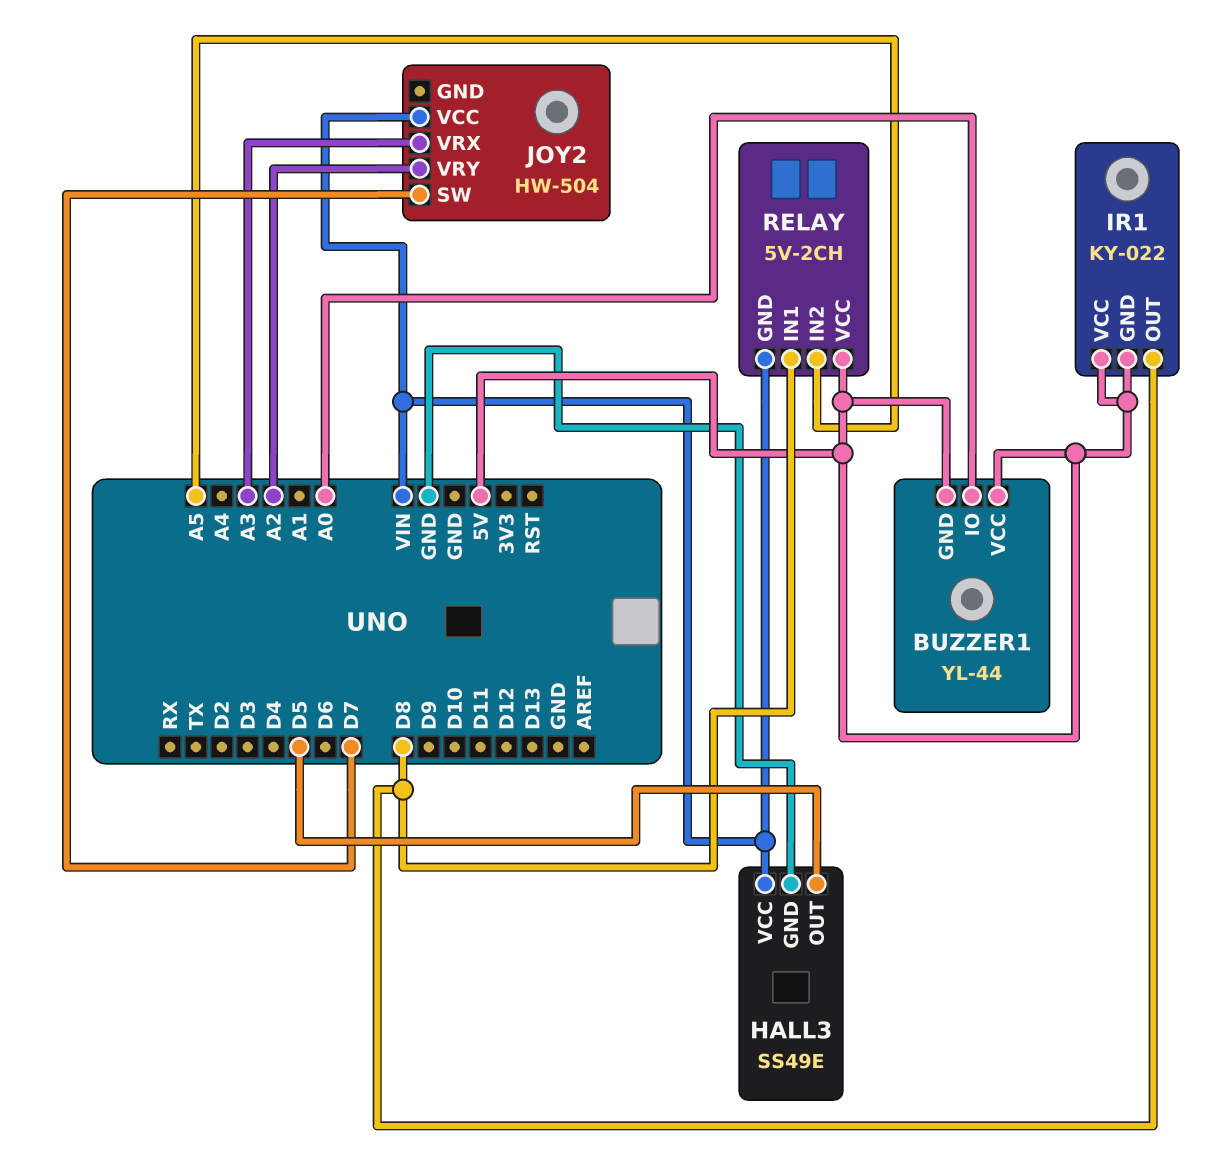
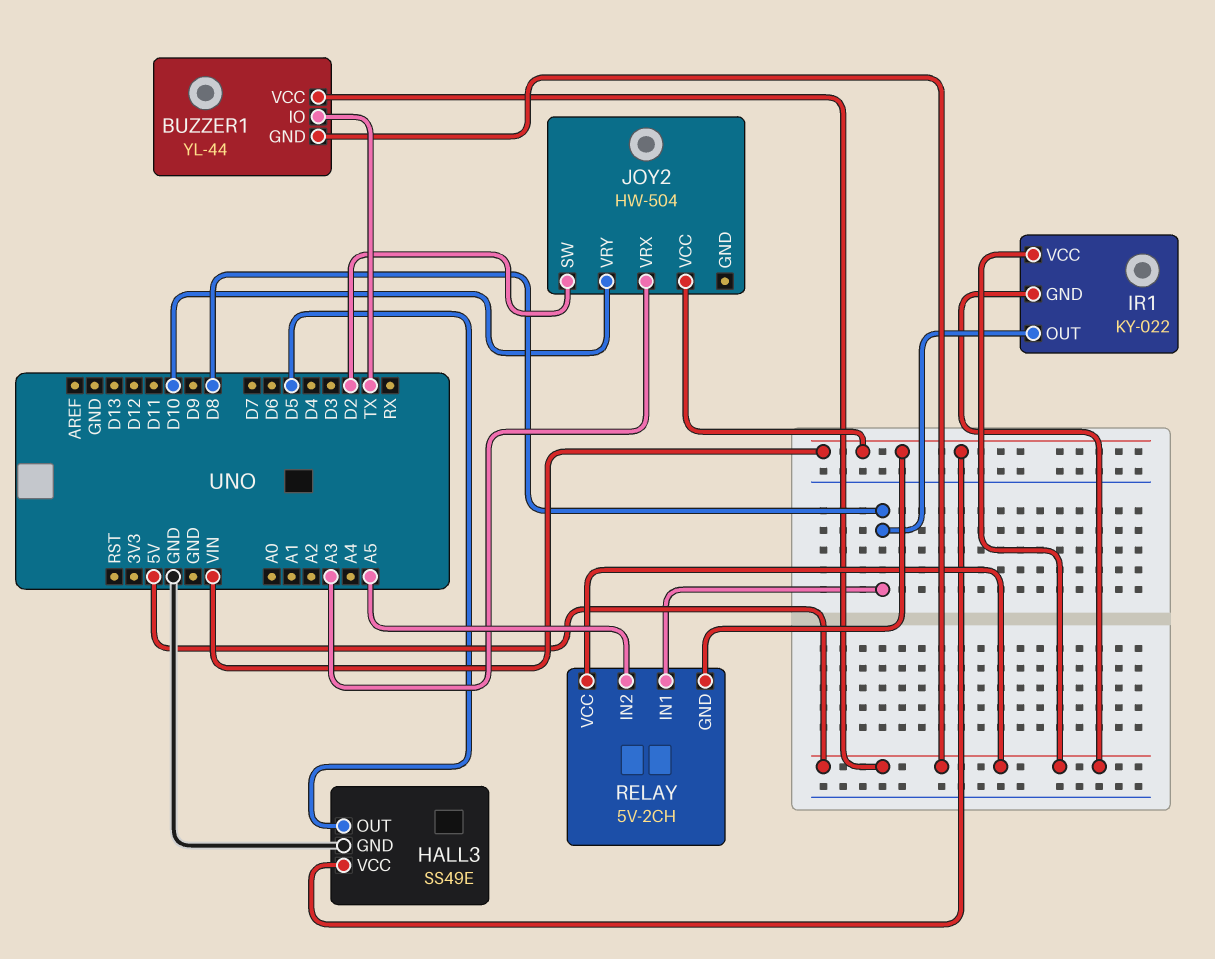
BUZZER1 pin IO: A0 -> TX
JOY2 pin SW: D7 -> D2
JOY2 pin VRY: A2 -> D10

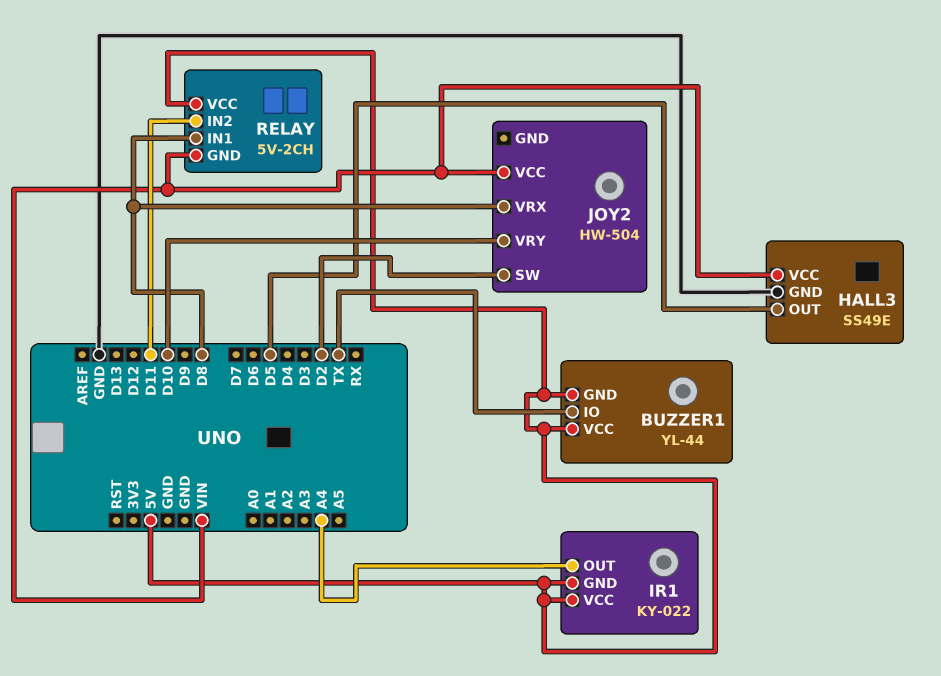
IR1 pin OUT: D8 -> A4
JOY2 pin VRX: A3 -> D8
RELAY pin IN2: A5 -> D11

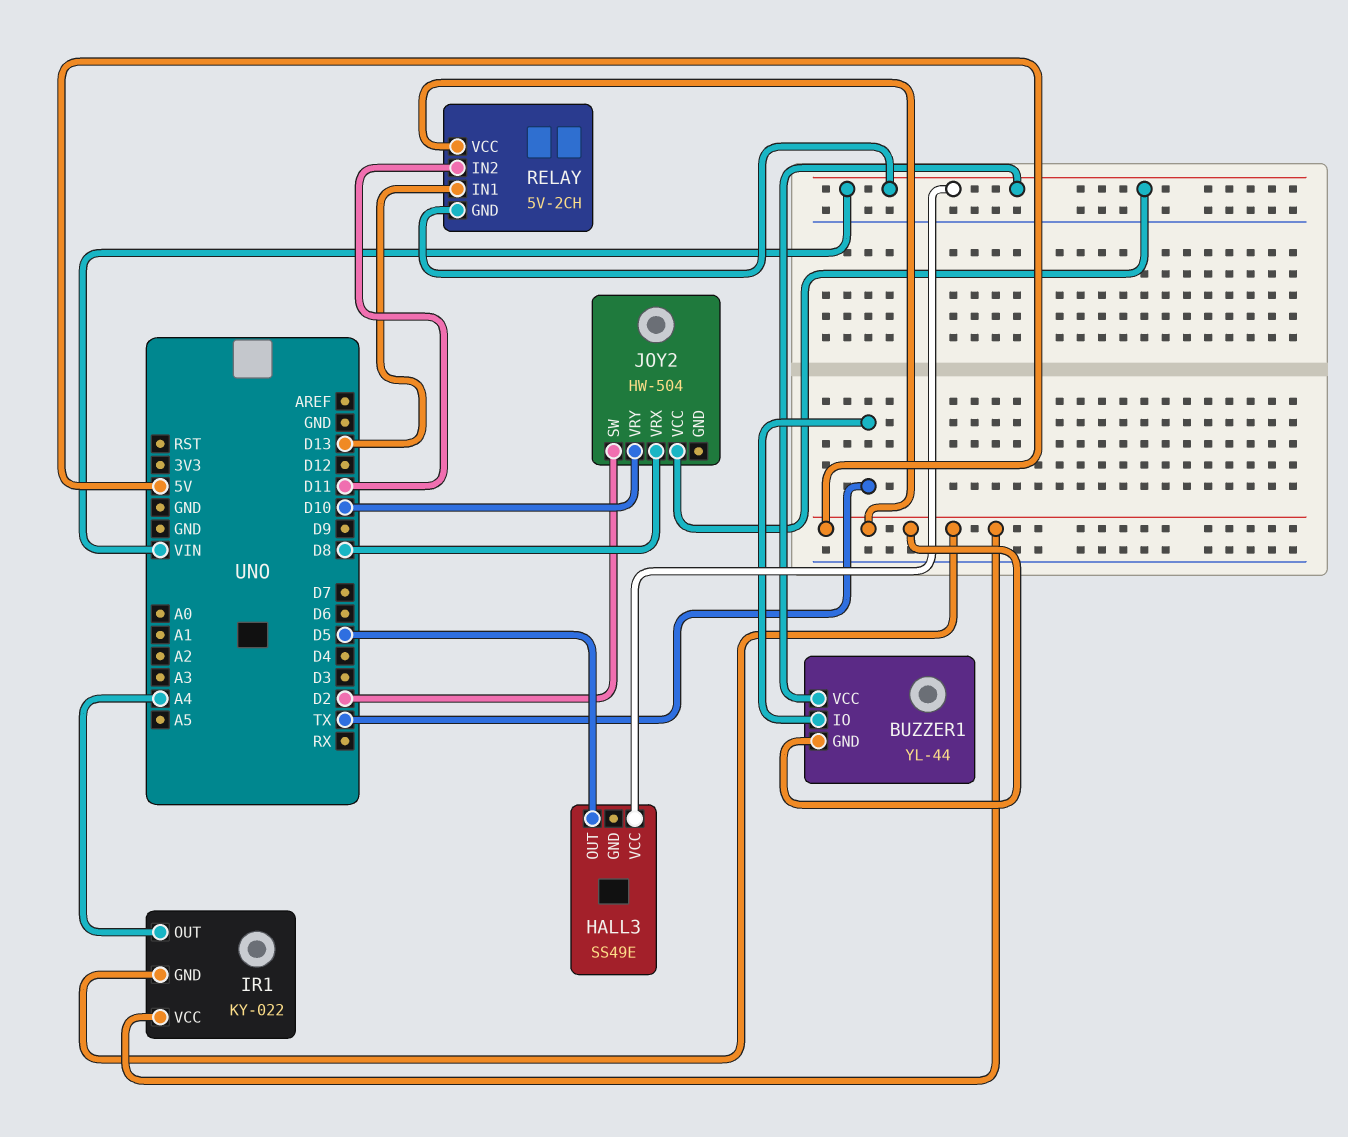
BUZZER1 pin VCC: 5V -> VIN
HALL3 pin GND: GND -> none
RELAY pin IN1: D8 -> D13

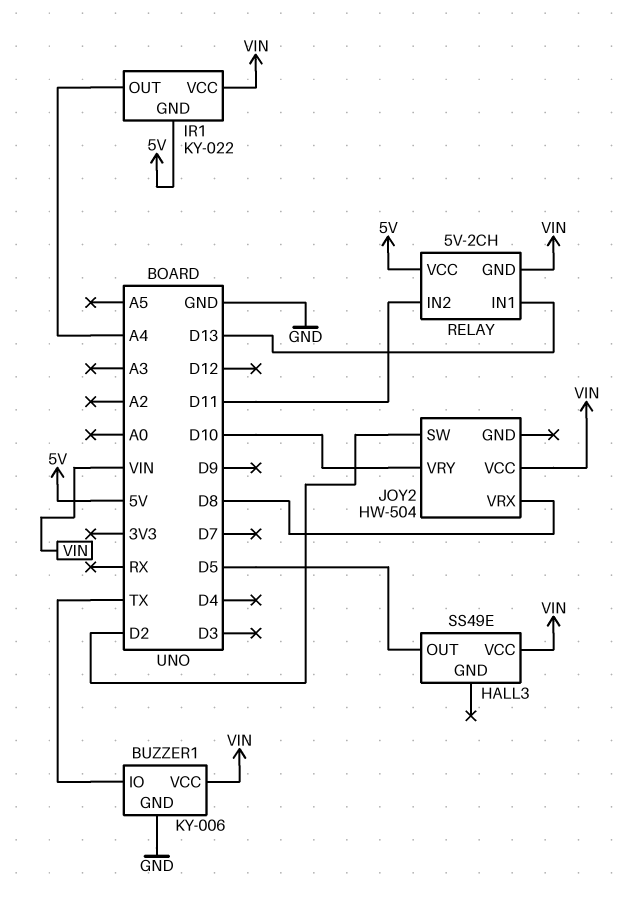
BUZZER1: YL-44 -> KY-006
BUZZER1 pin GND: 5V -> GND
IR1 pin VCC: 5V -> VIN

